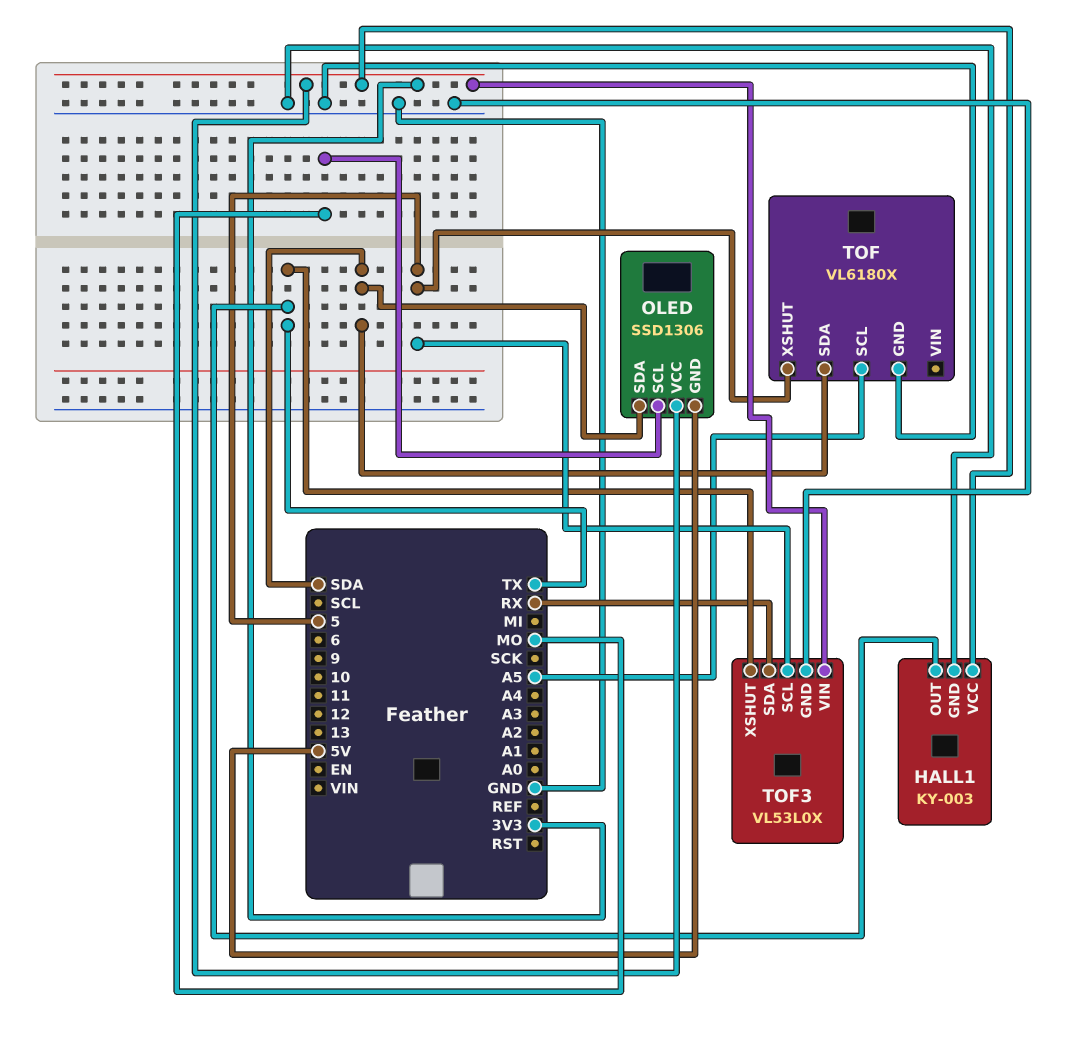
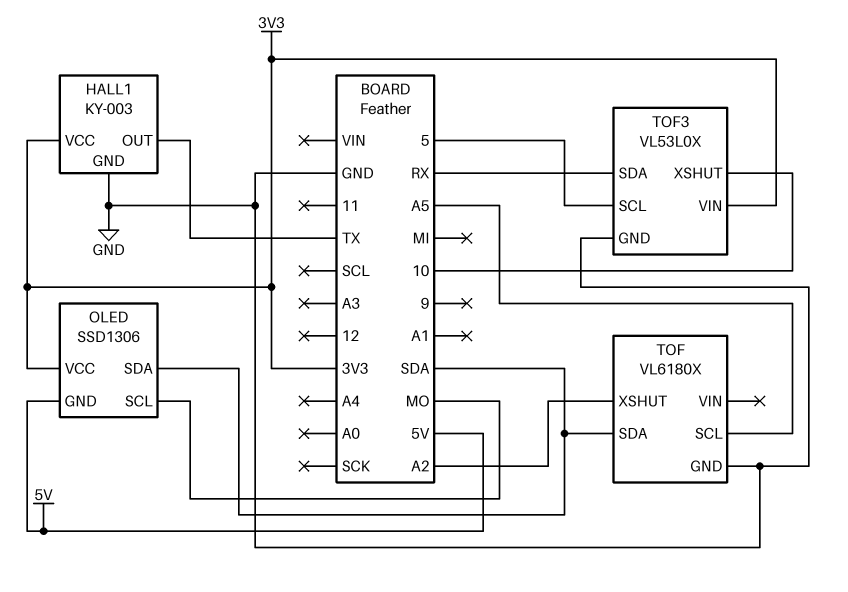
TOF pin XSHUT: 5 -> A2
TOF3 pin XSHUT: TX -> 10

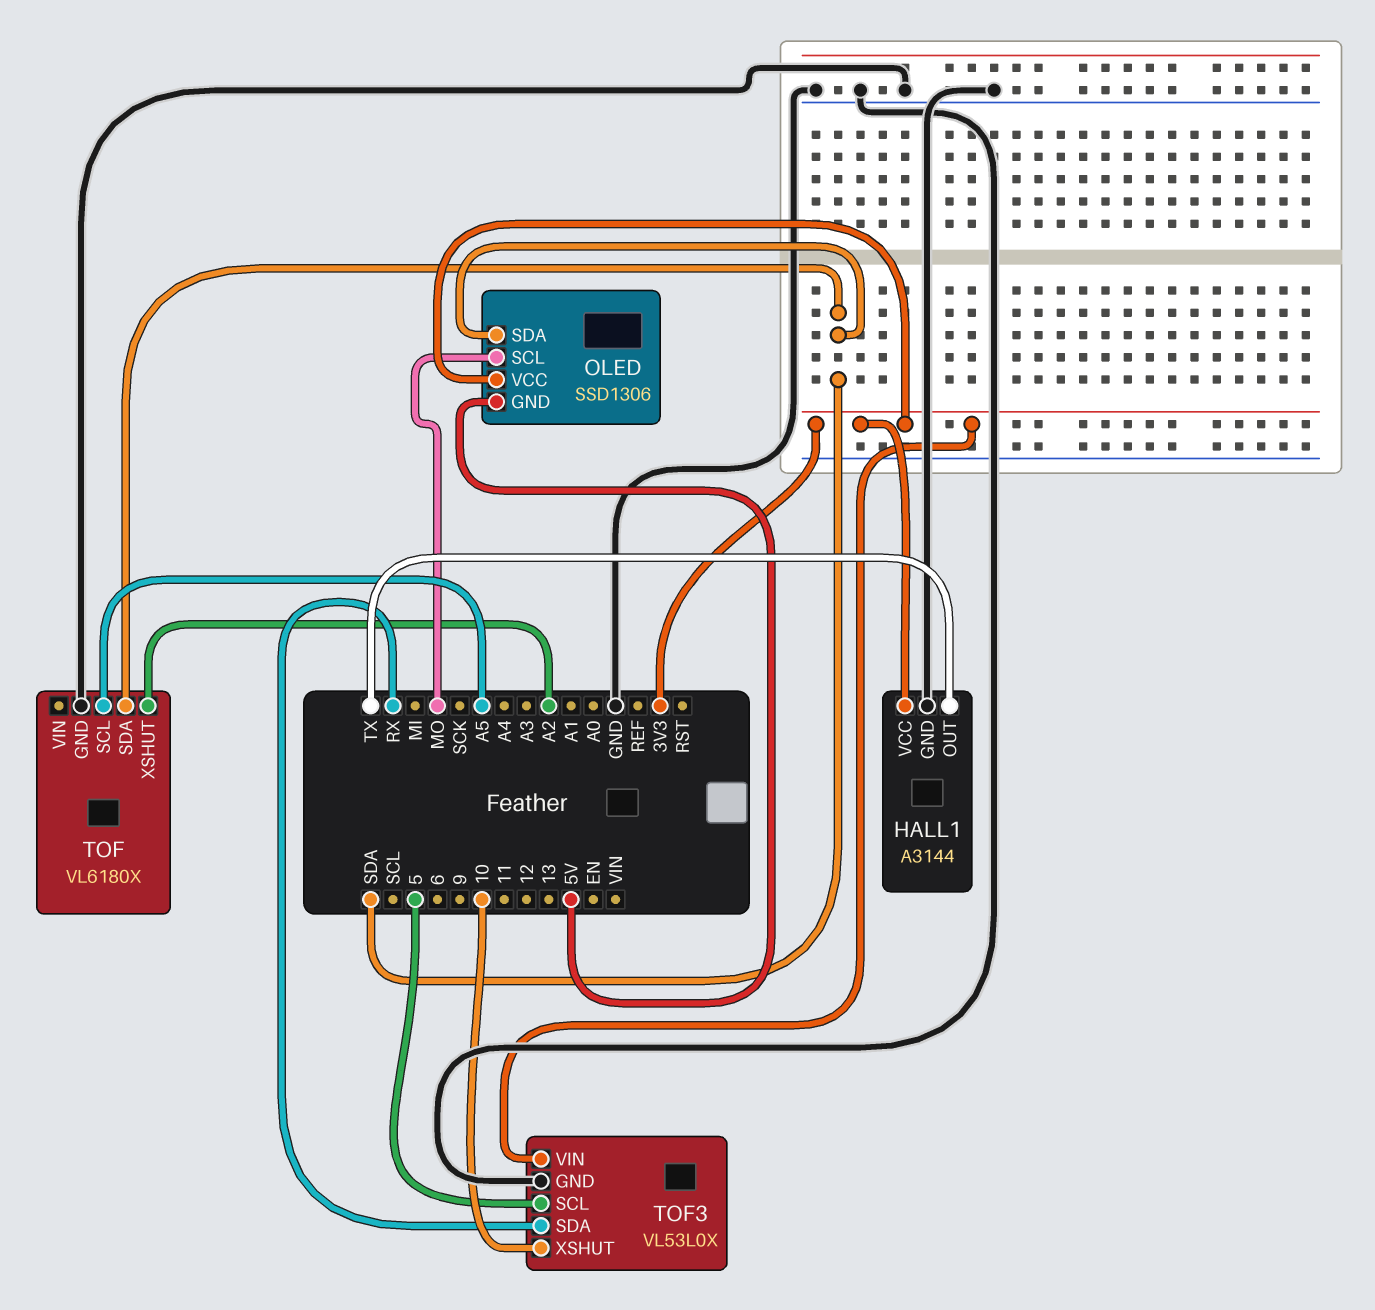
HALL1: KY-003 -> A3144

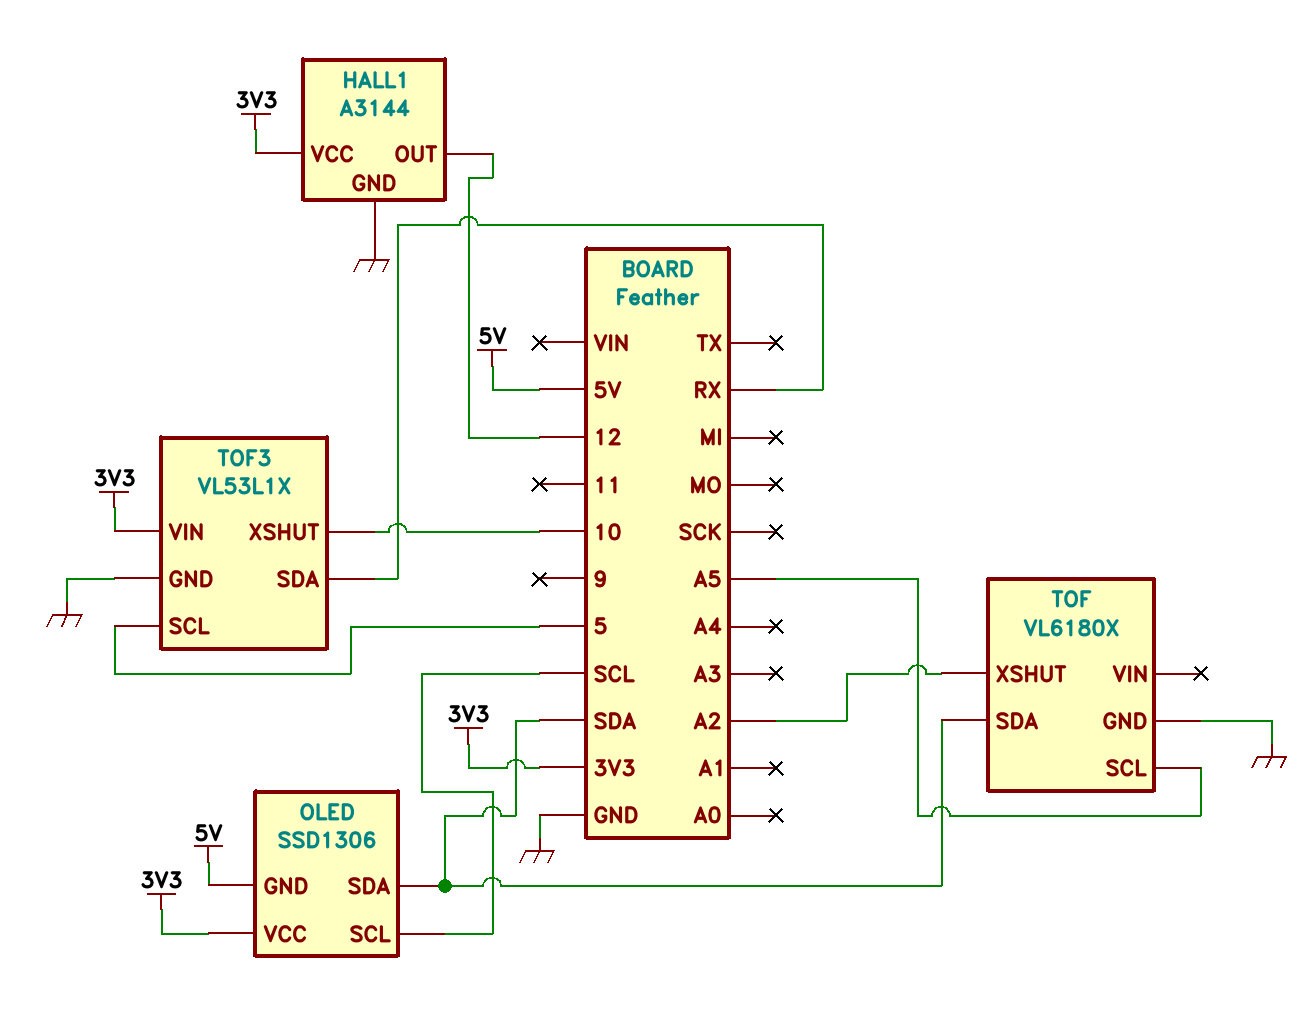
HALL1 pin OUT: TX -> 12
OLED pin SCL: MO -> SCL
TOF3: VL53L0X -> VL53L1X

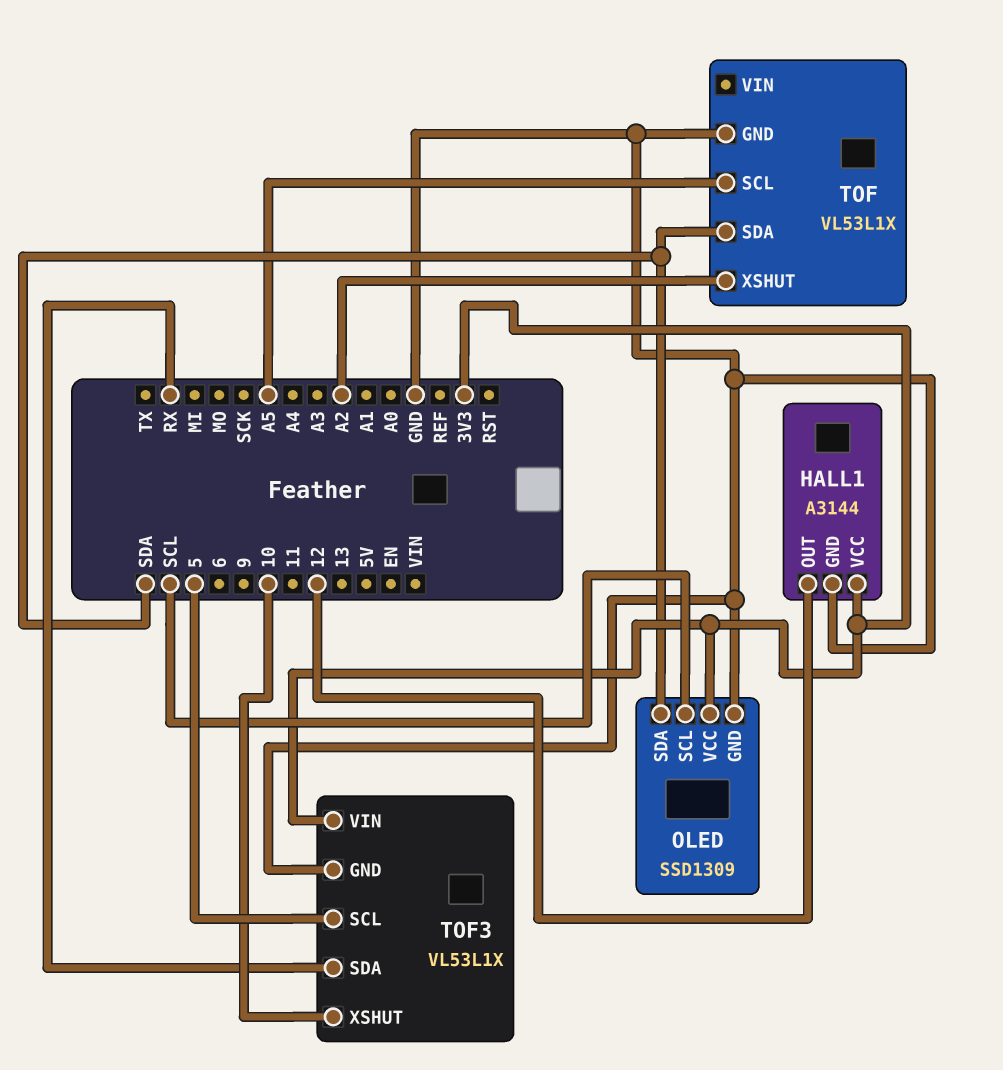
OLED: SSD1306 -> SSD1309
OLED pin GND: 5V -> GND
TOF: VL6180X -> VL53L1X

